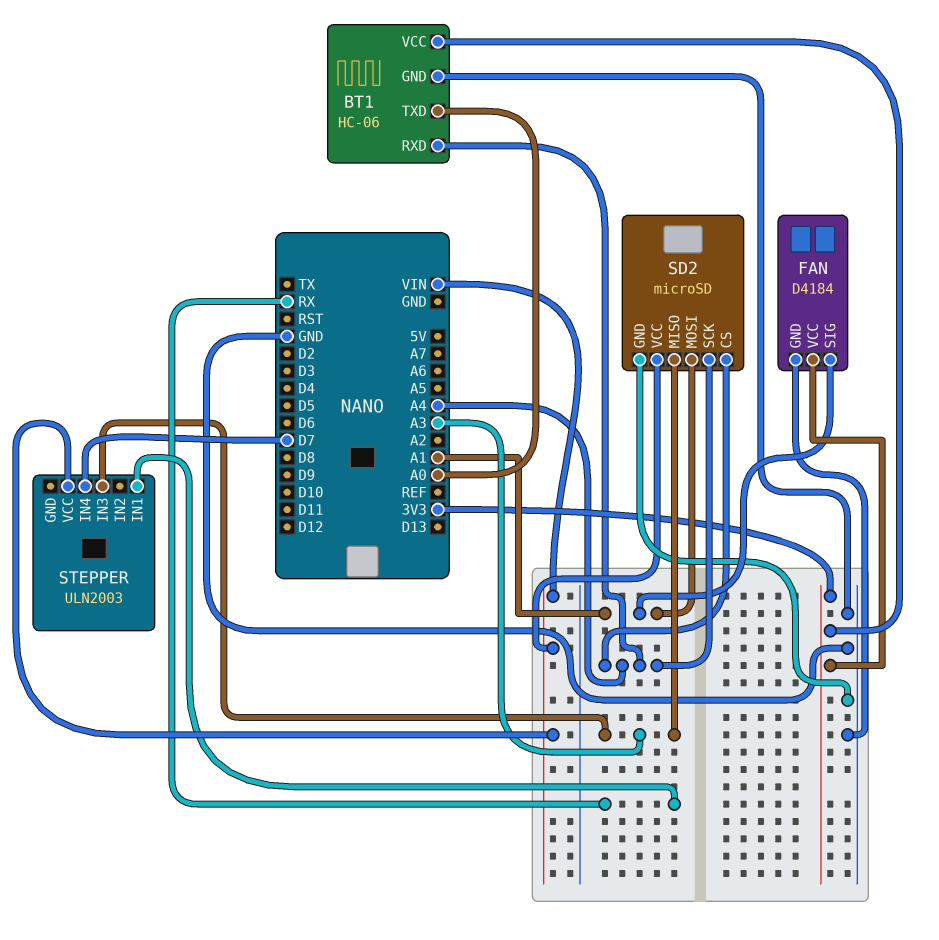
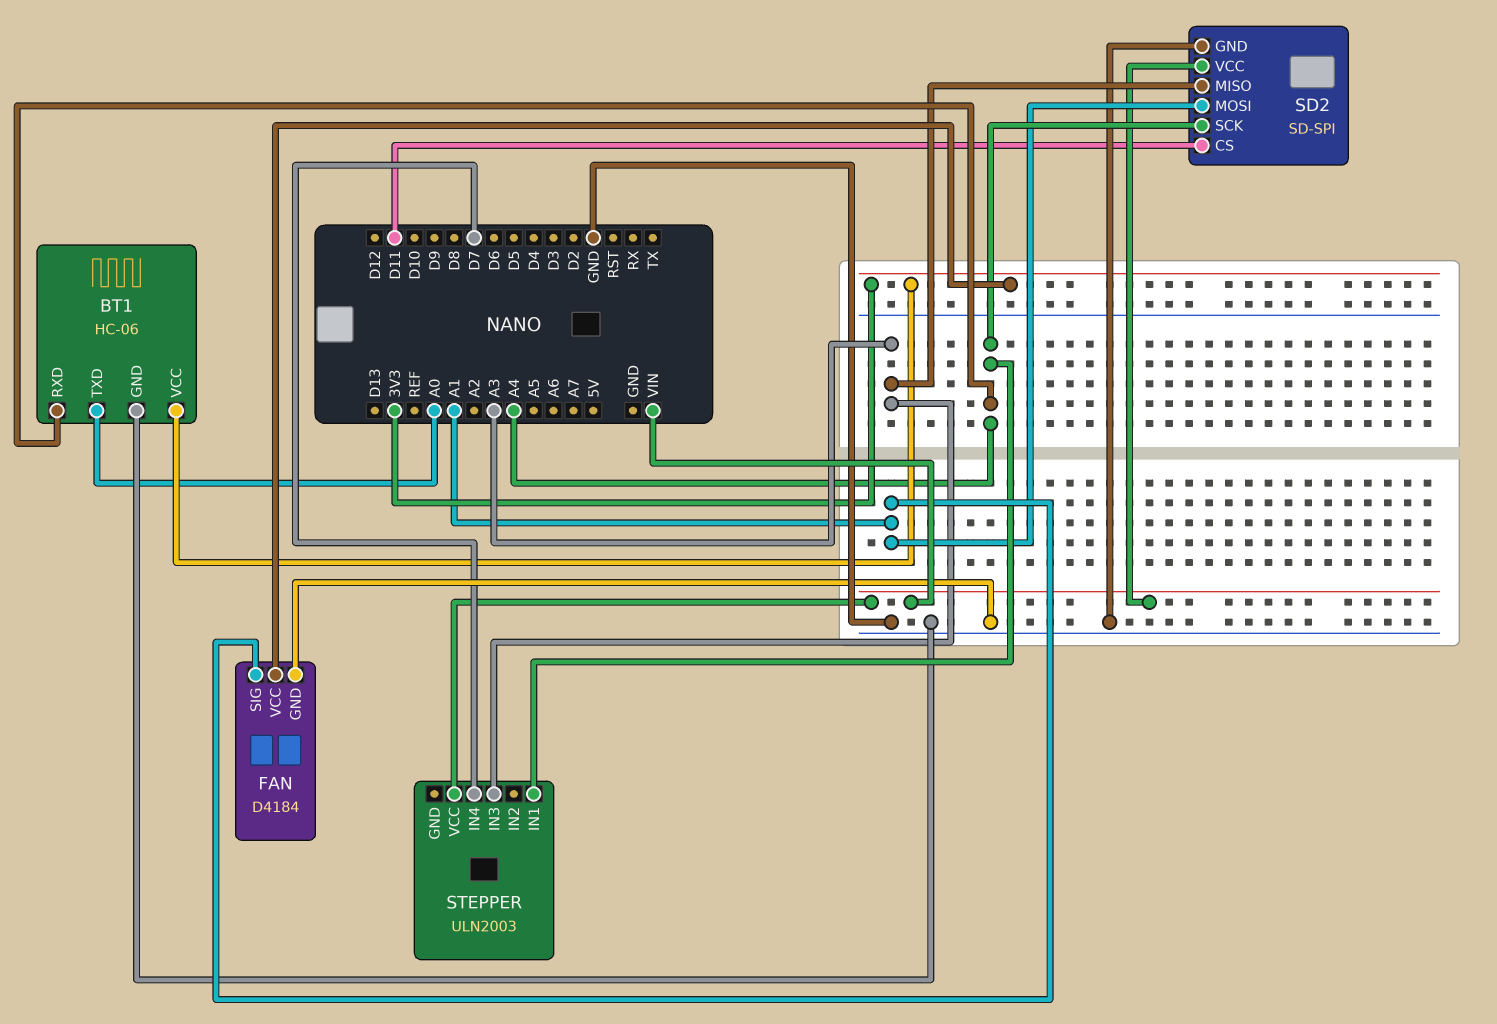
SD2: microSD -> SD-SPI
SD2 pin CS: A4 -> D11
STEPPER pin IN1: RX -> A4

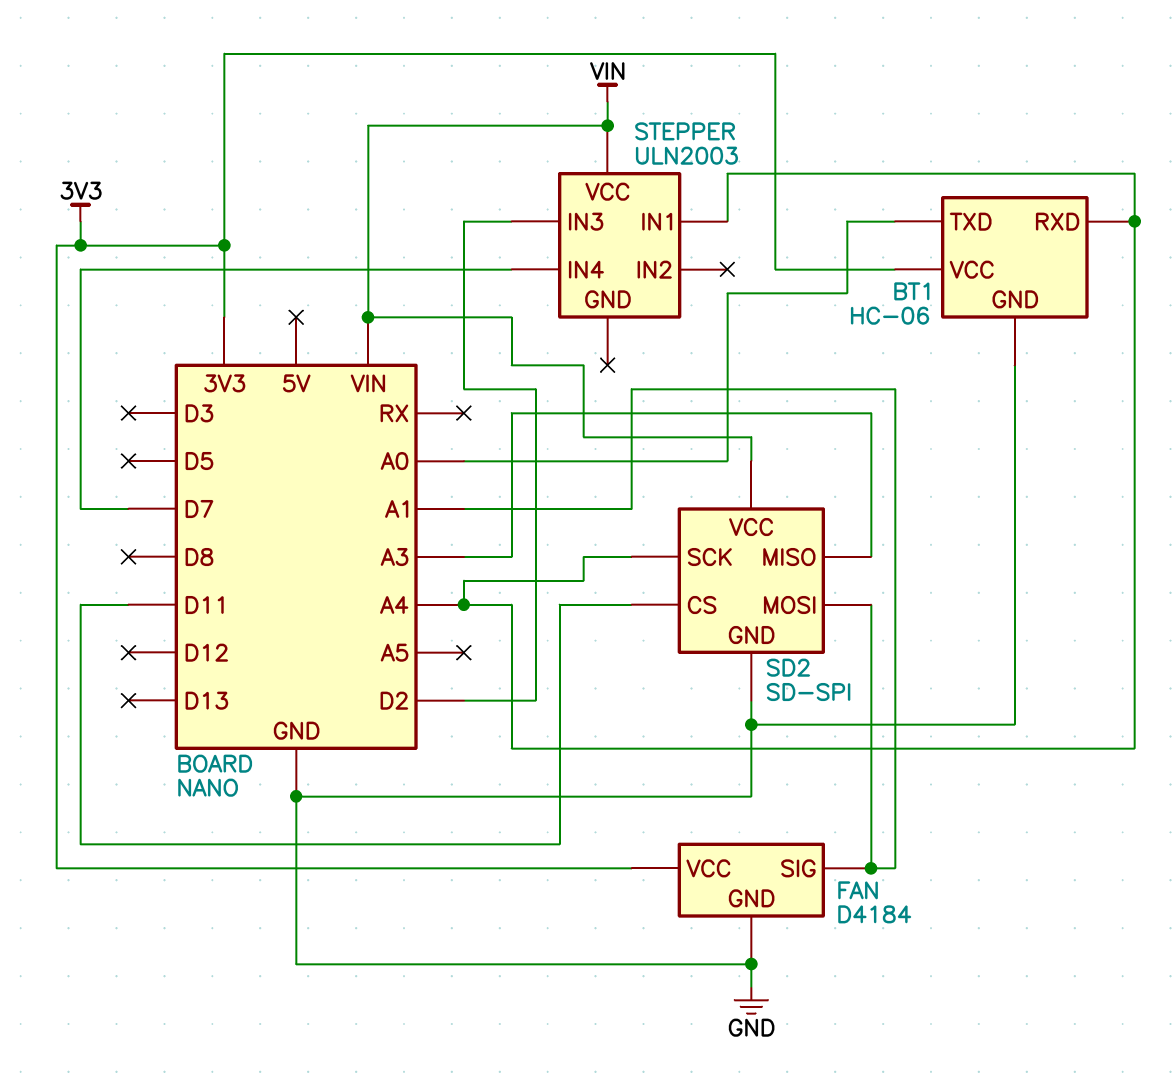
STEPPER pin IN3: A3 -> D2

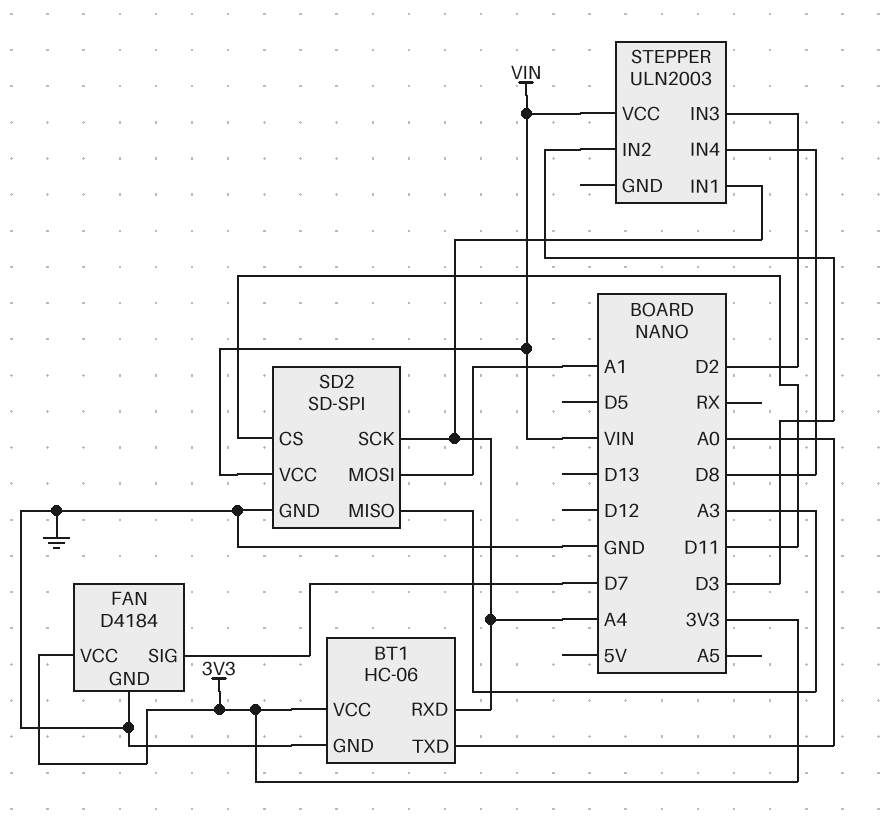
FAN pin SIG: A1 -> D7
STEPPER pin IN2: none -> D3
STEPPER pin IN4: D7 -> D8

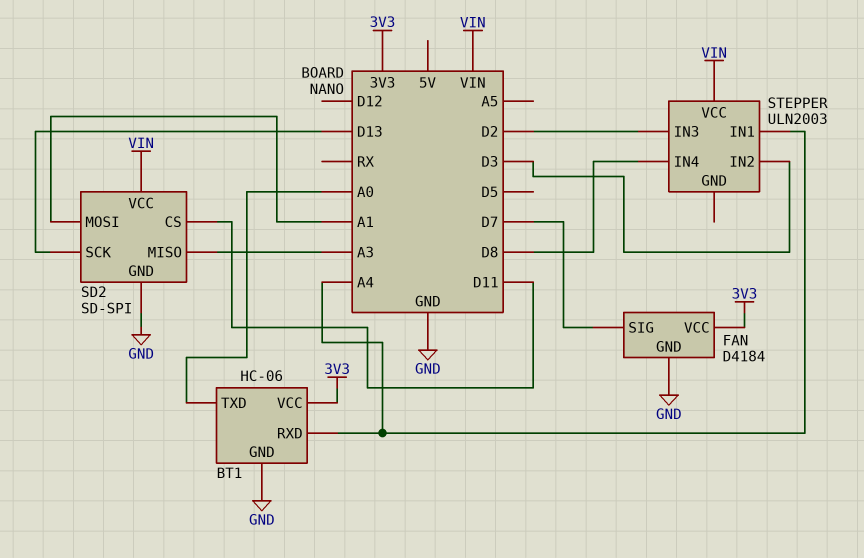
SD2 pin SCK: A4 -> D13

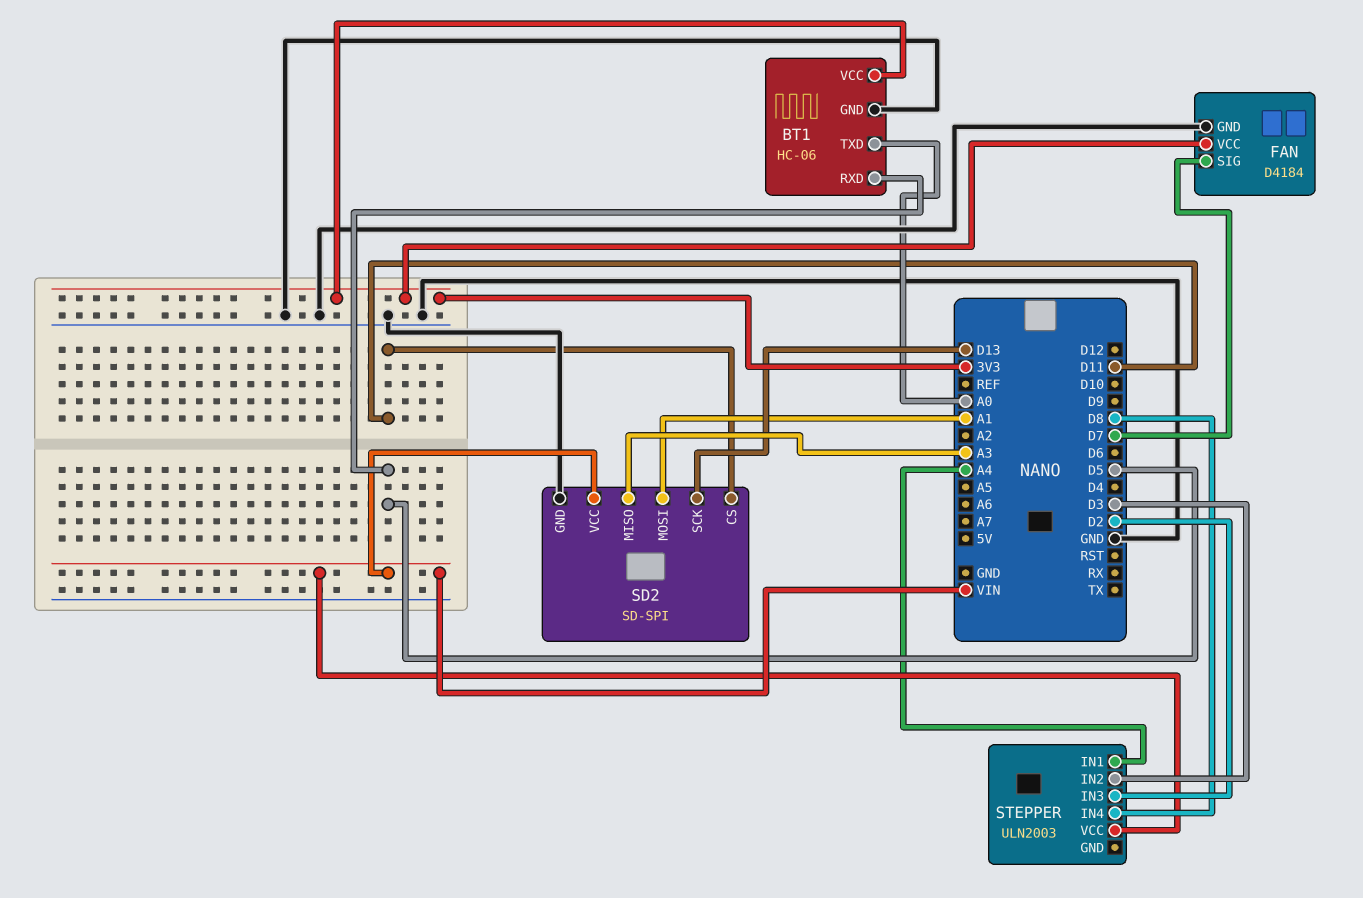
BT1 pin RXD: A4 -> D5

